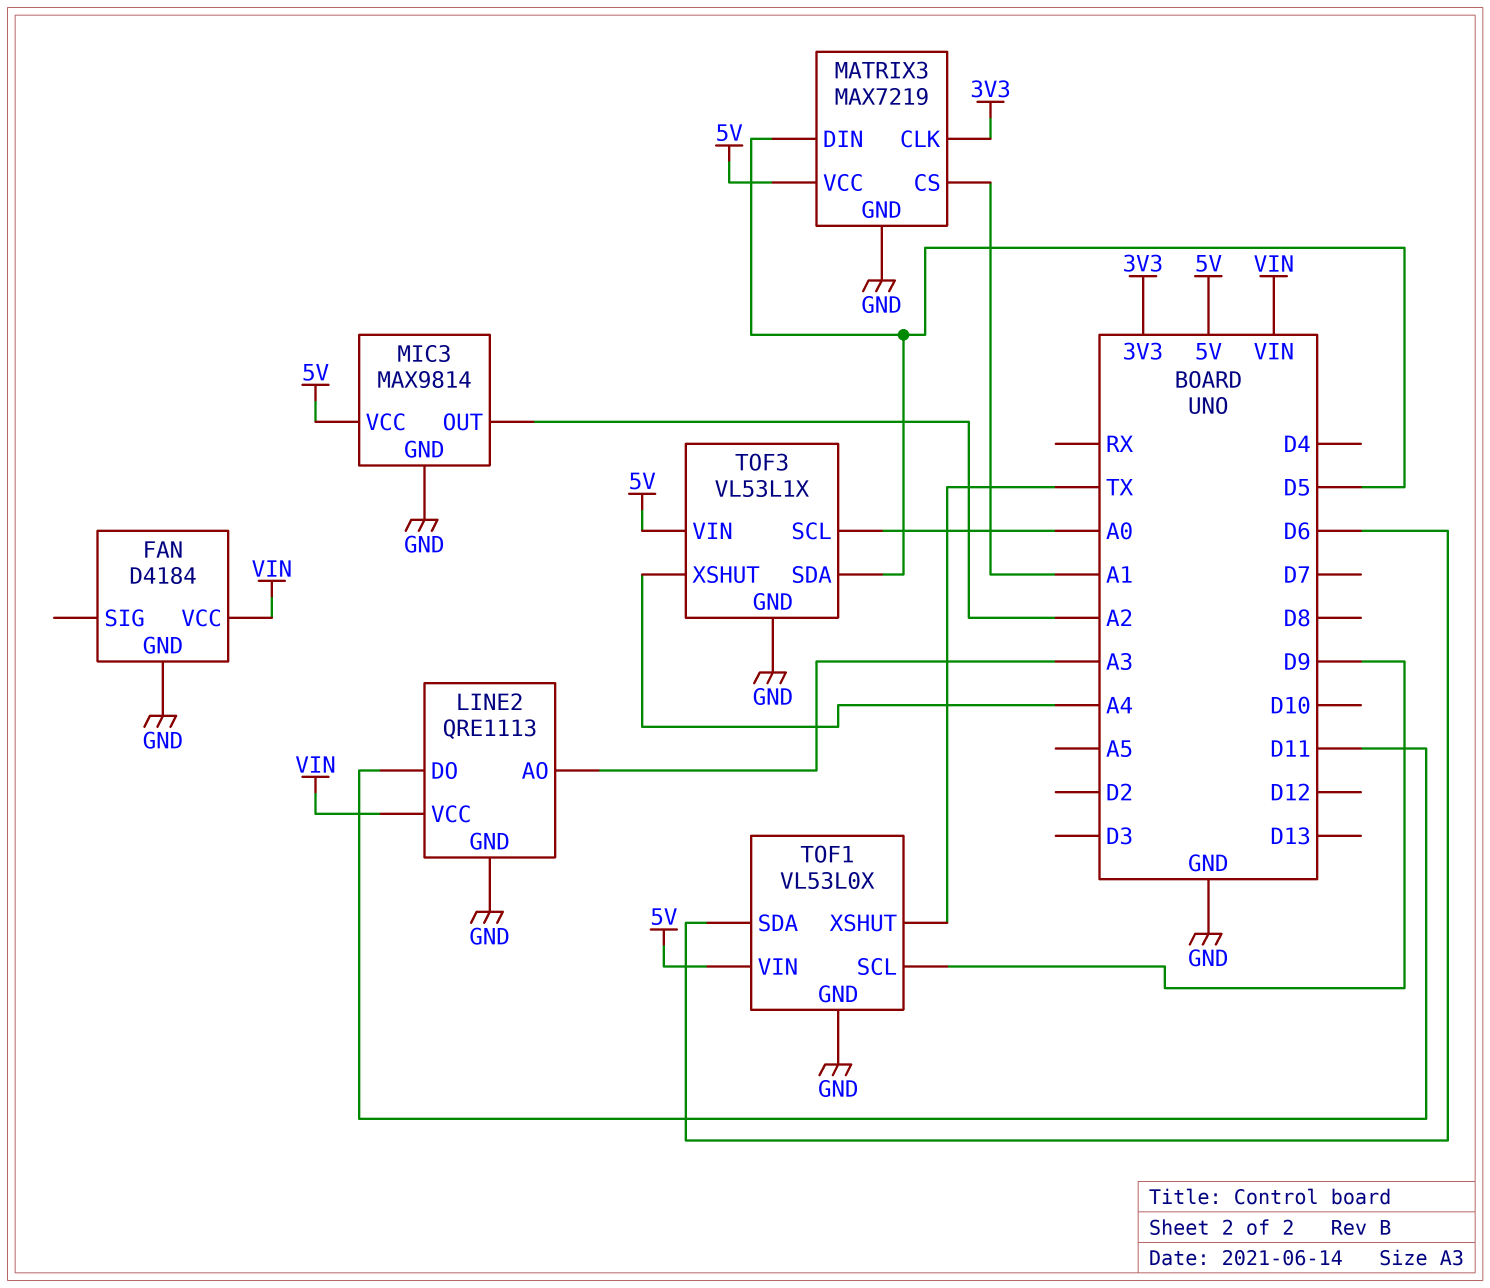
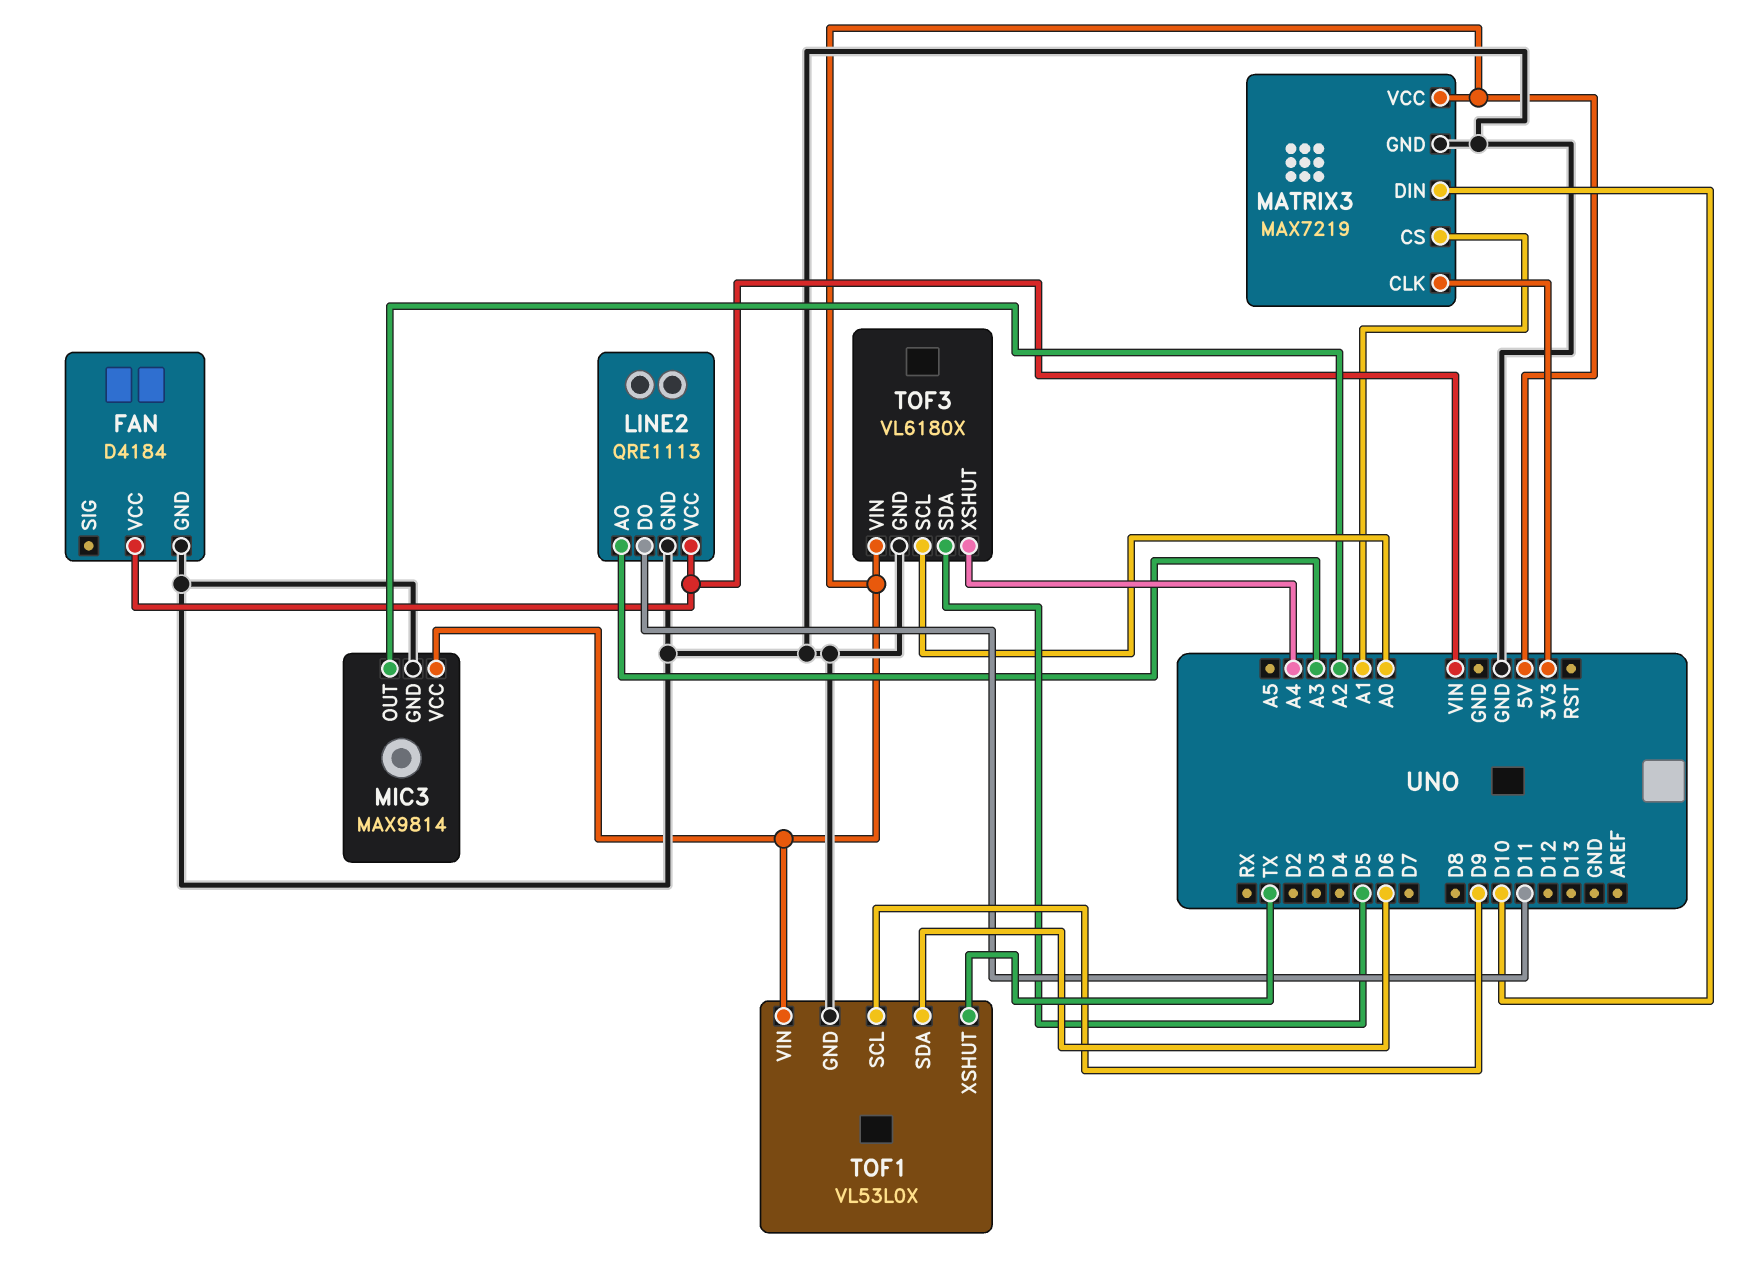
MATRIX3 pin DIN: D5 -> D10
TOF3: VL53L1X -> VL6180X

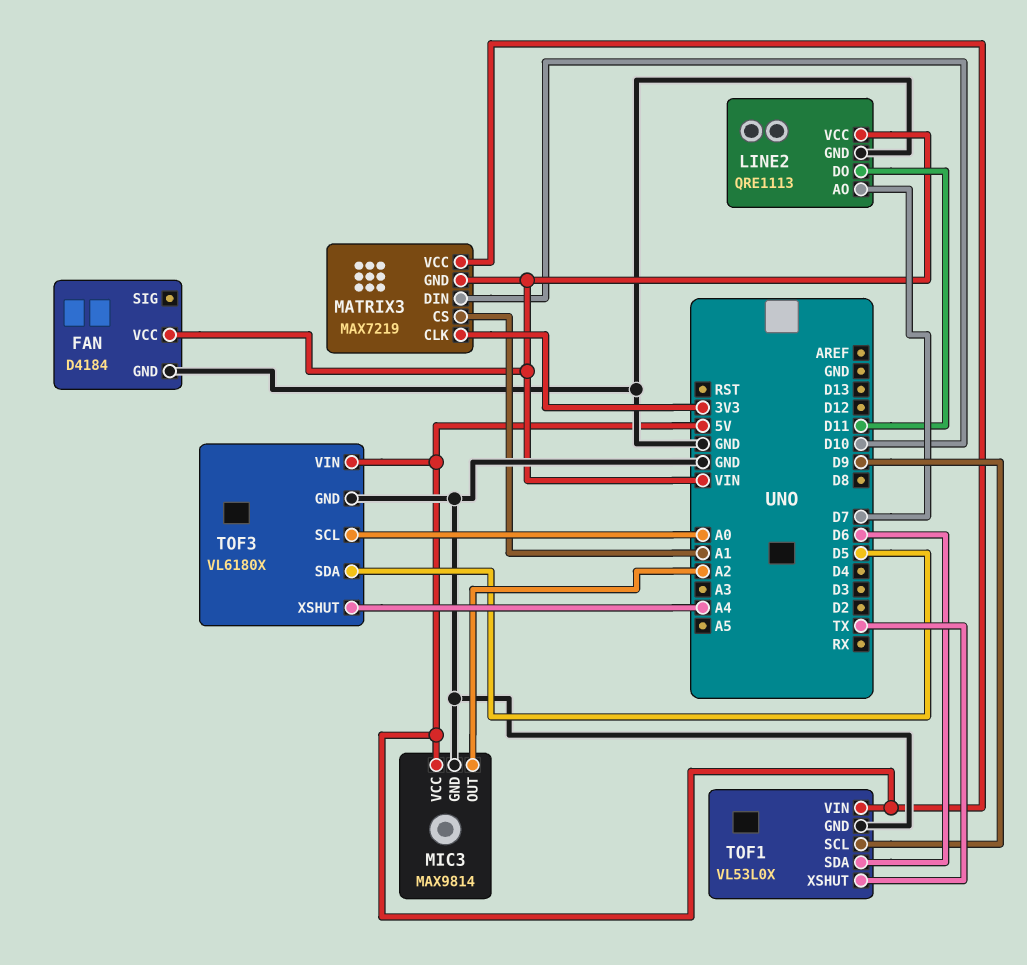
LINE2 pin AO: A3 -> D7
MATRIX3 pin GND: GND -> VIN

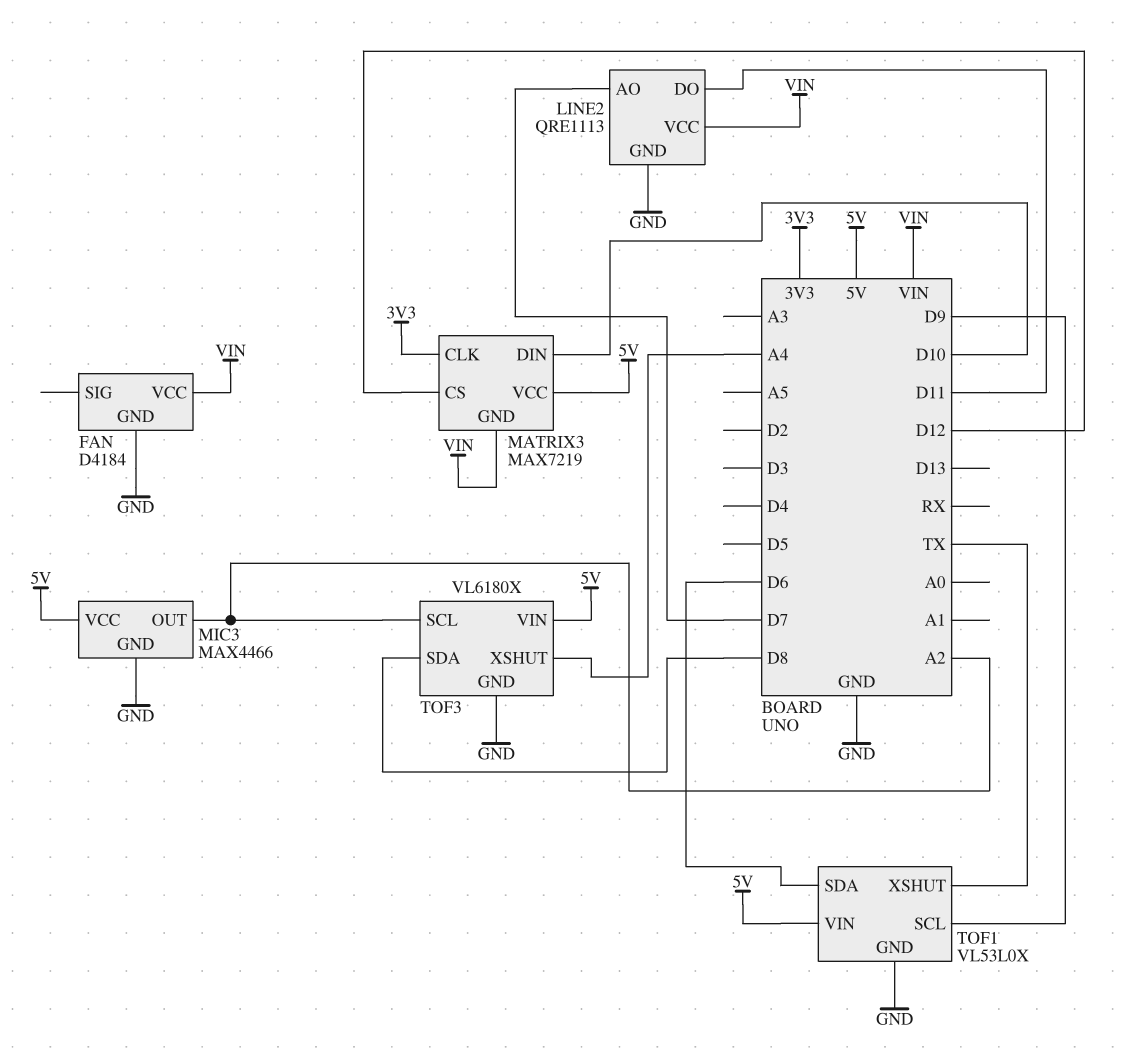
MATRIX3 pin CS: A1 -> D12
MIC3: MAX9814 -> MAX4466
TOF3 pin SCL: A0 -> A2
TOF3 pin SDA: D5 -> D8

